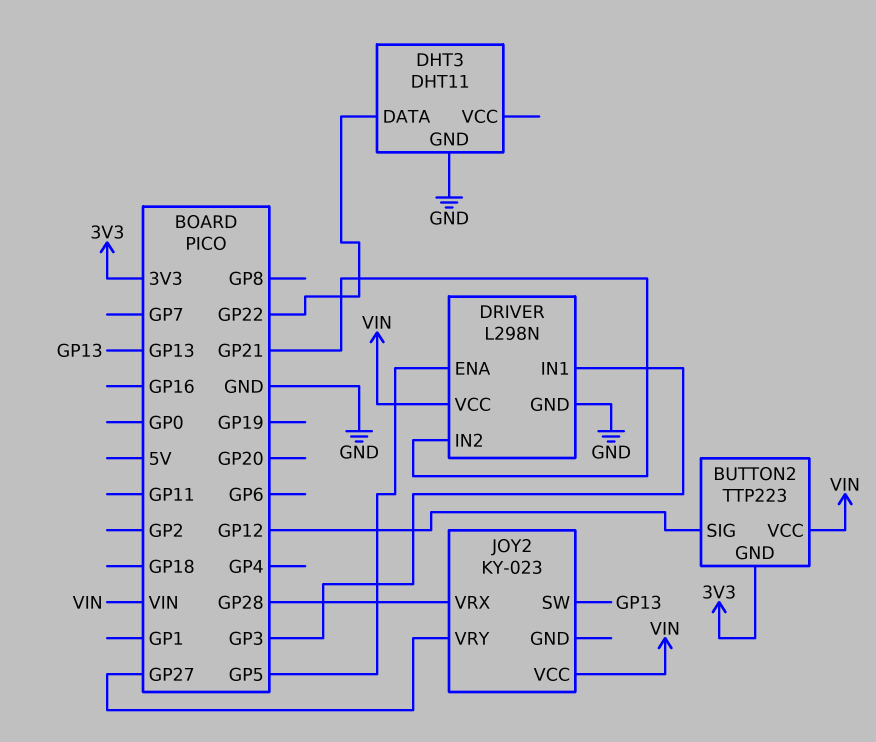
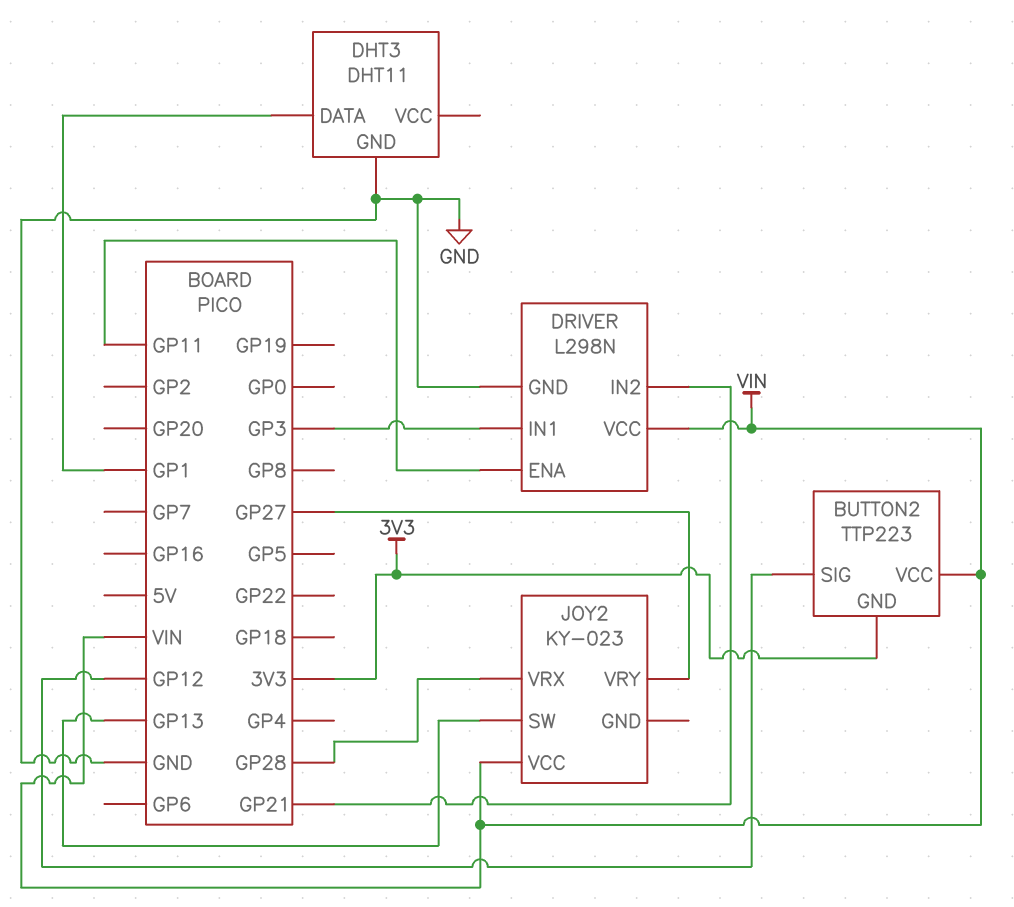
DHT3 pin DATA: GP22 -> GP1
DRIVER pin ENA: GP5 -> GP11

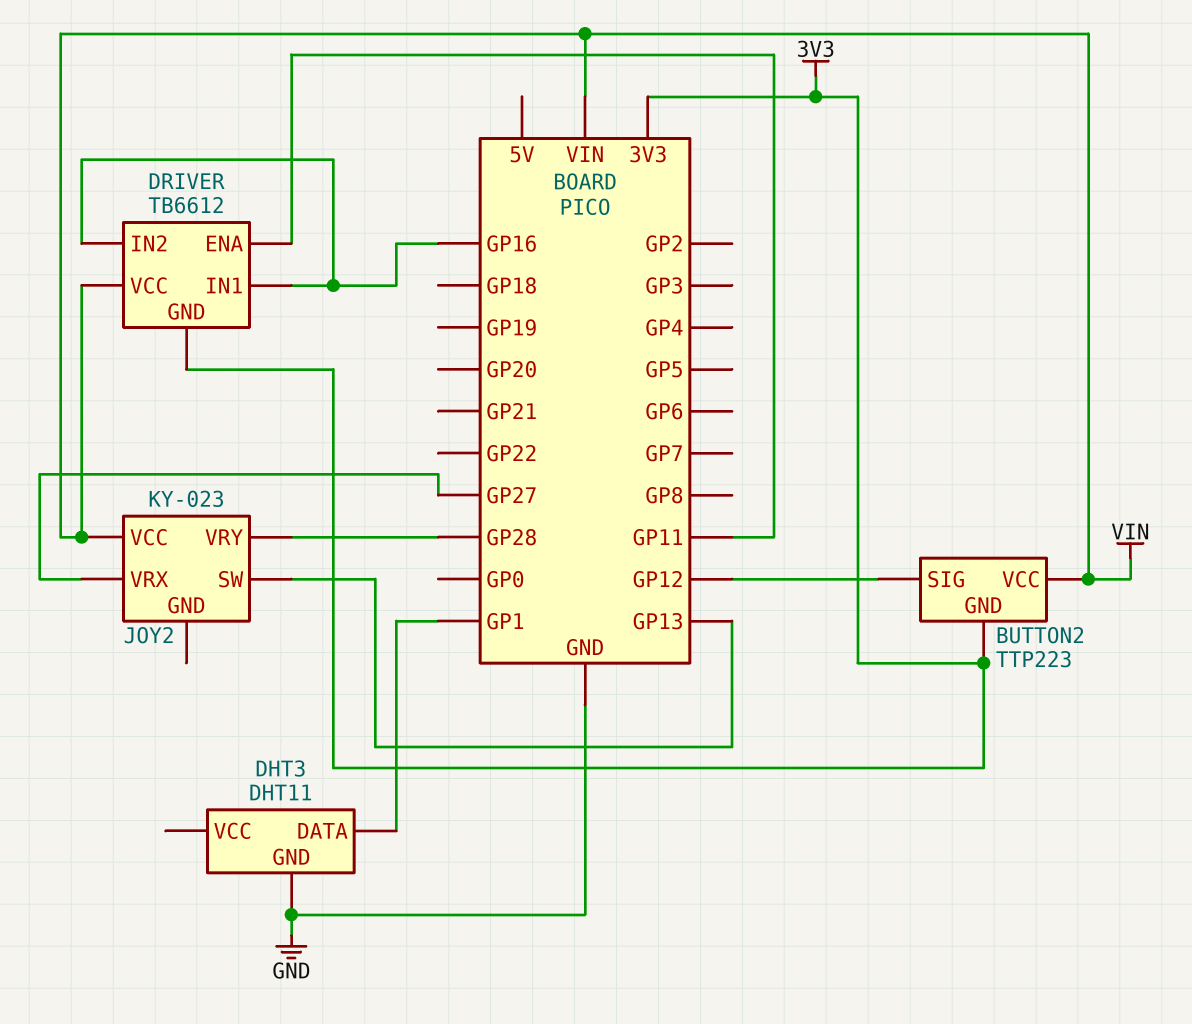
DRIVER: L298N -> TB6612
DRIVER pin GND: GND -> 3V3
DRIVER pin IN1: GP3 -> GP16
DRIVER pin IN2: GP21 -> GP16
JOY2 pin VRX: GP28 -> GP27
JOY2 pin VRY: GP27 -> GP28

